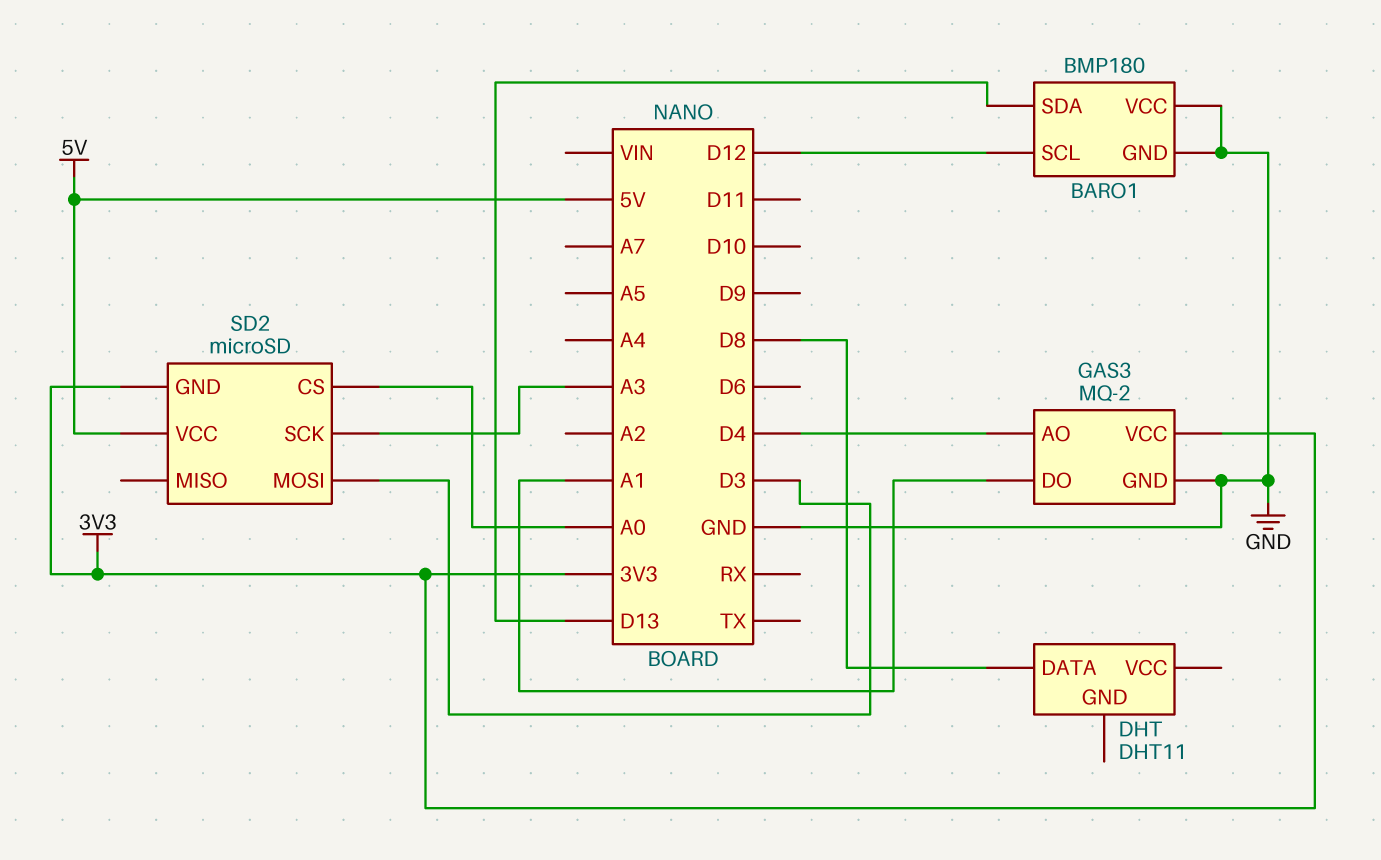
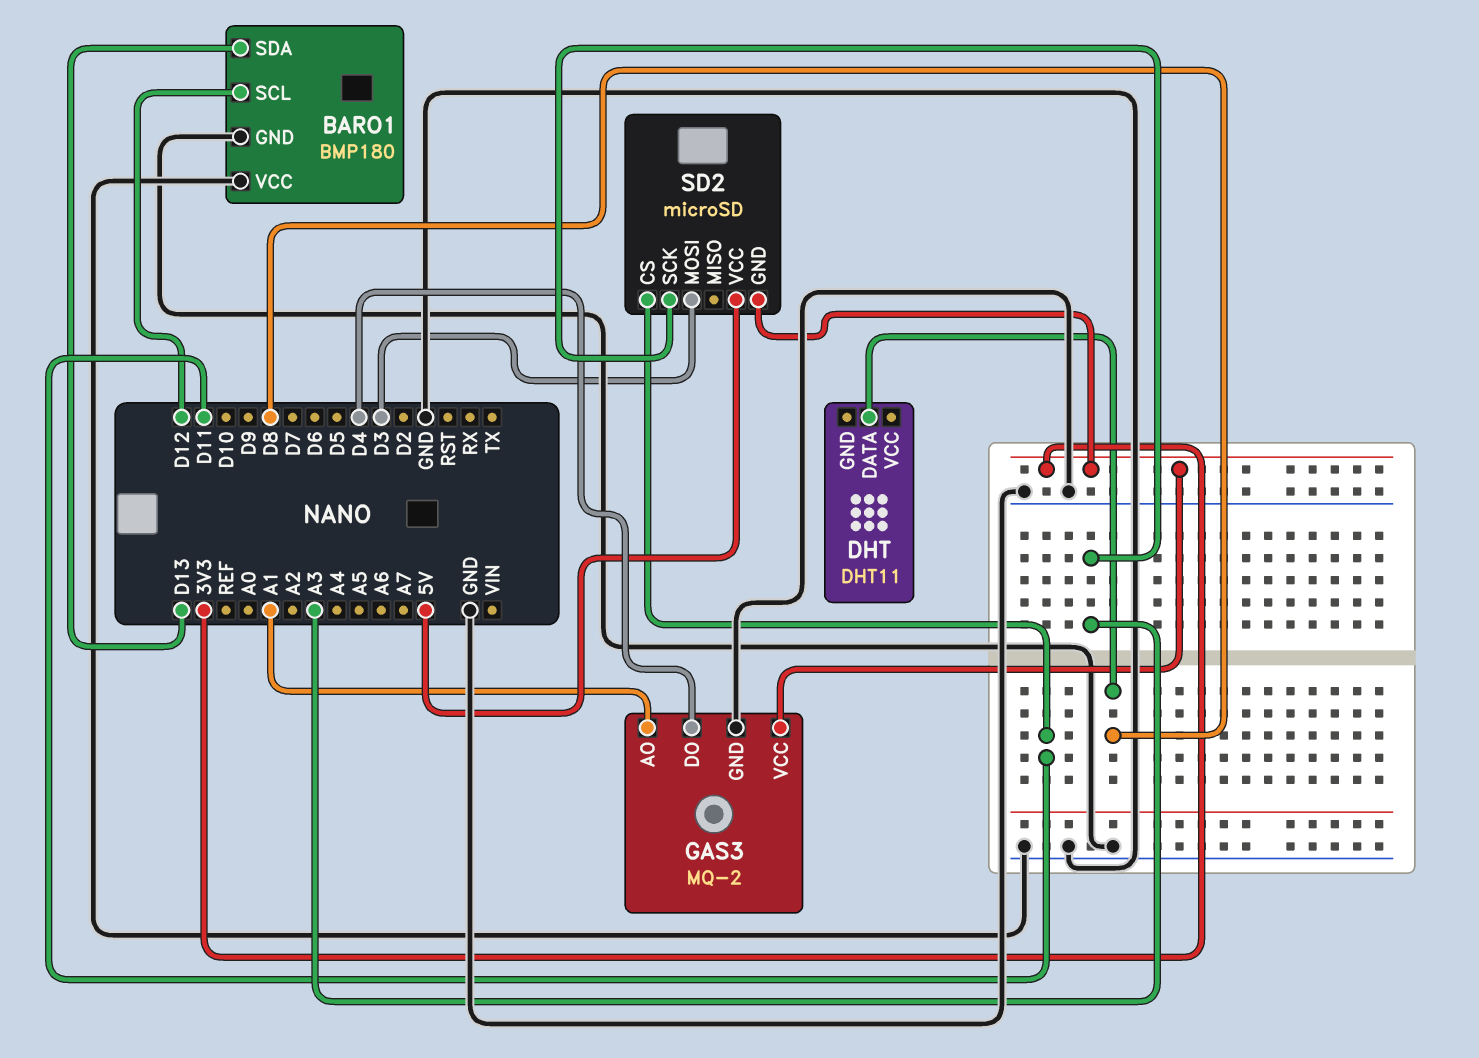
GAS3 pin AO: D4 -> A1
GAS3 pin DO: A1 -> D4
SD2 pin CS: A0 -> D11

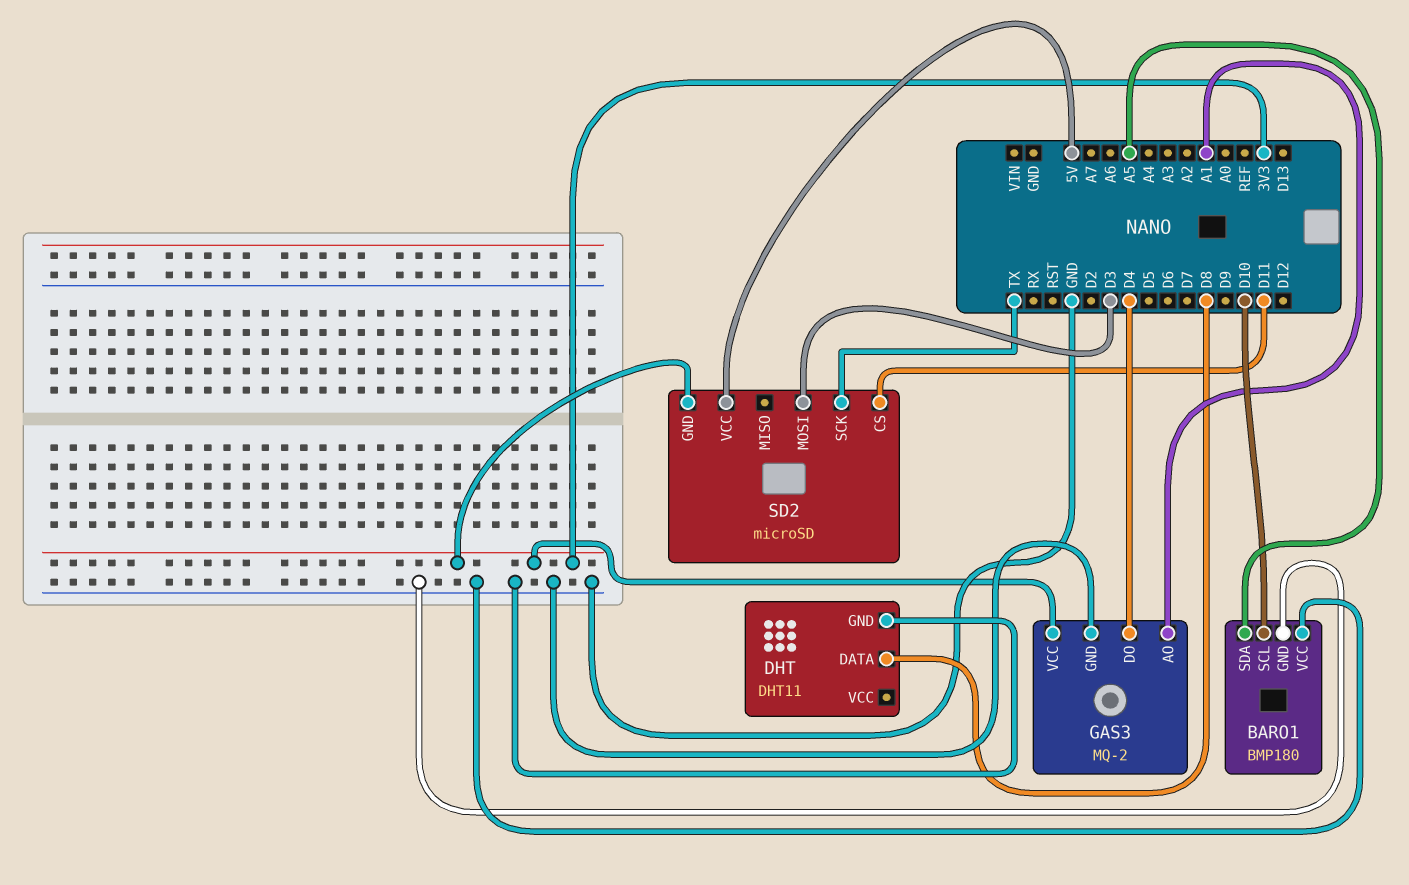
BARO1 pin SCL: D12 -> D10
BARO1 pin SDA: D13 -> A5
DHT pin GND: none -> GND
SD2 pin SCK: A3 -> TX

